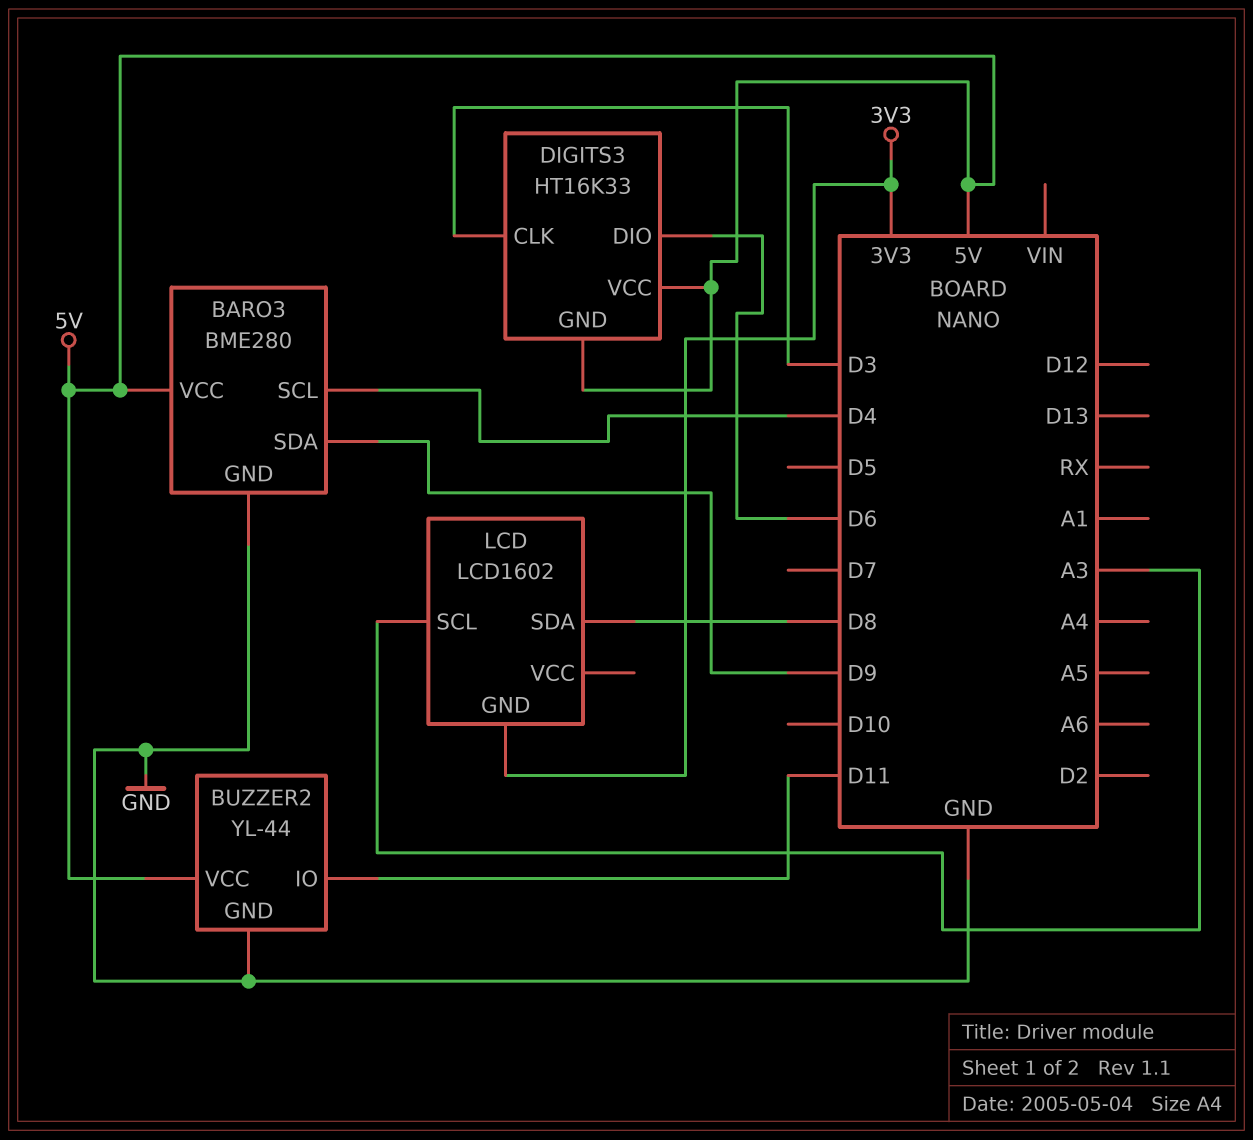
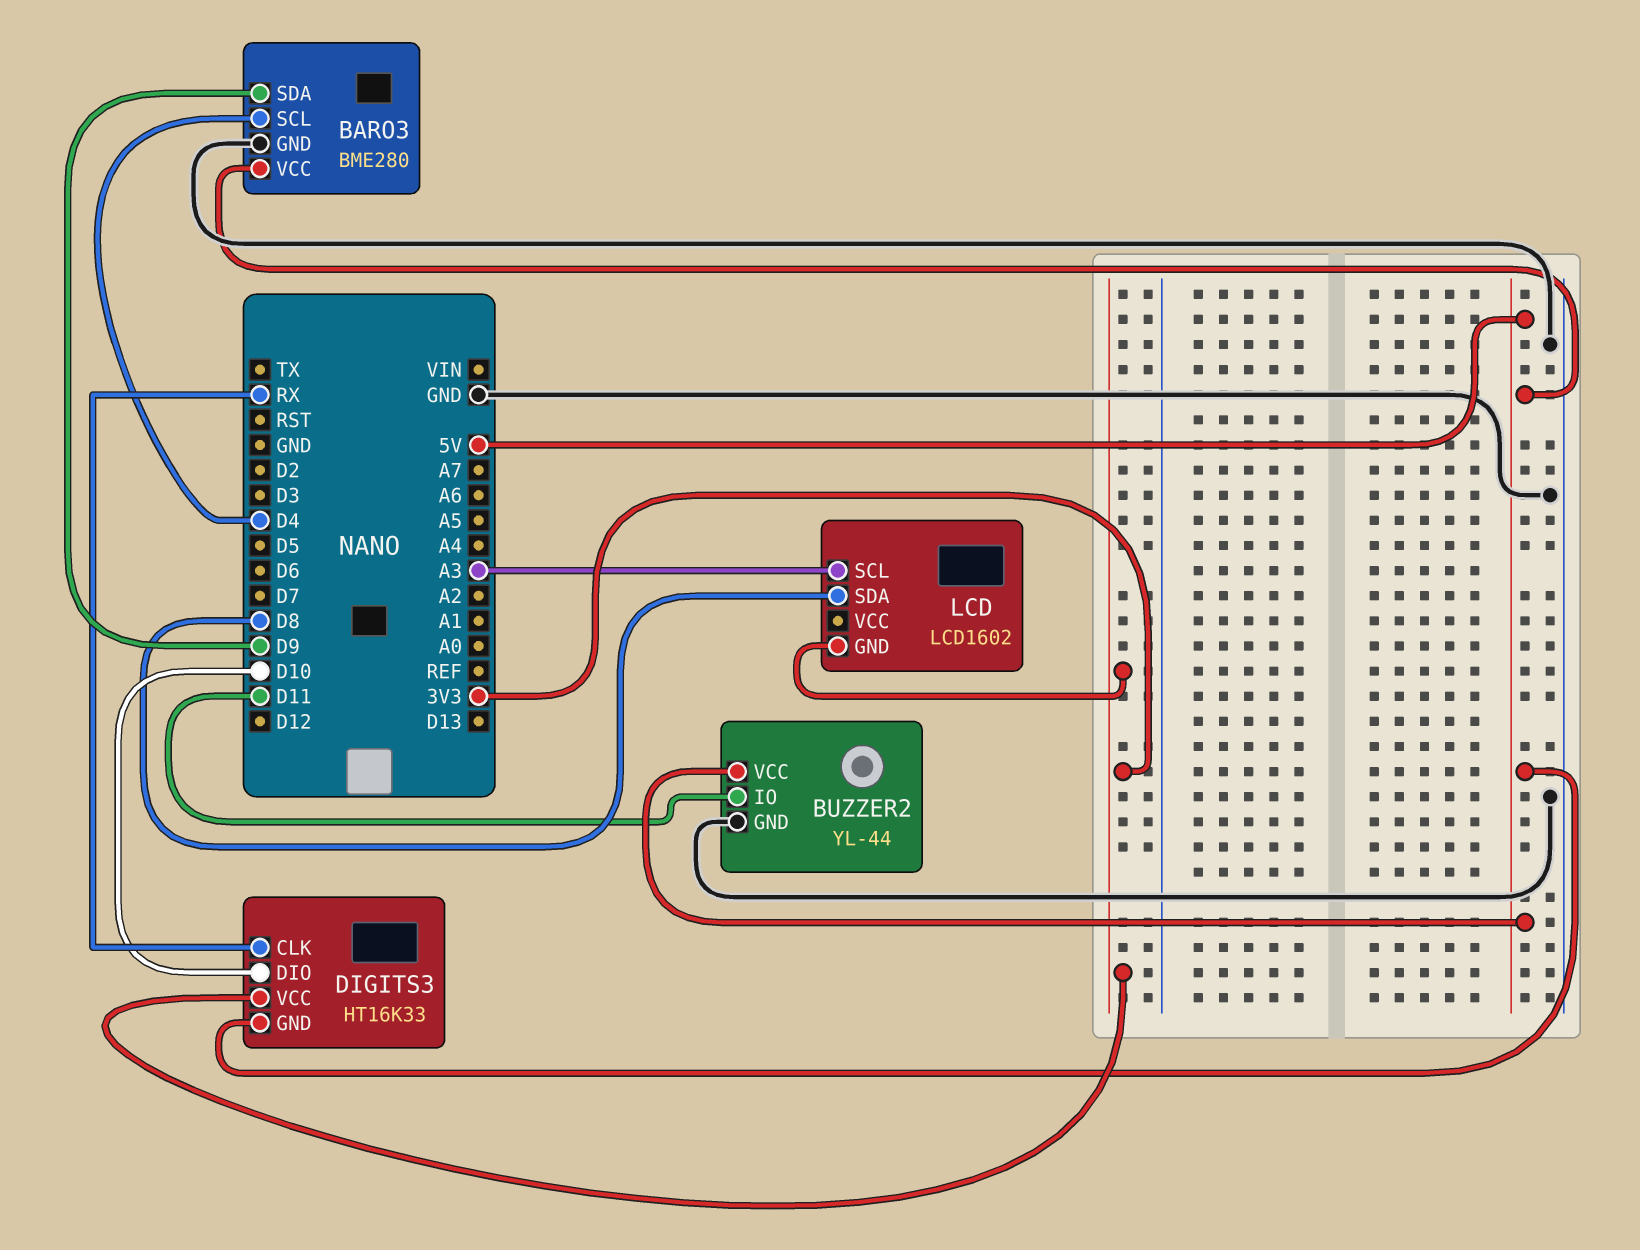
DIGITS3 pin CLK: D3 -> RX
DIGITS3 pin DIO: D6 -> D10
DIGITS3 pin VCC: 5V -> 3V3

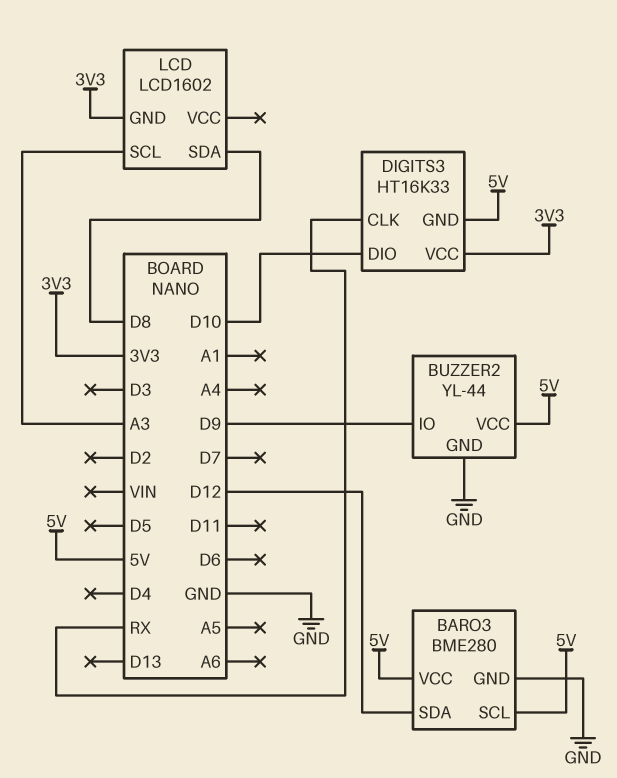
BARO3 pin SCL: D4 -> 5V
BARO3 pin SDA: D9 -> D12
BUZZER2 pin IO: D11 -> D9

